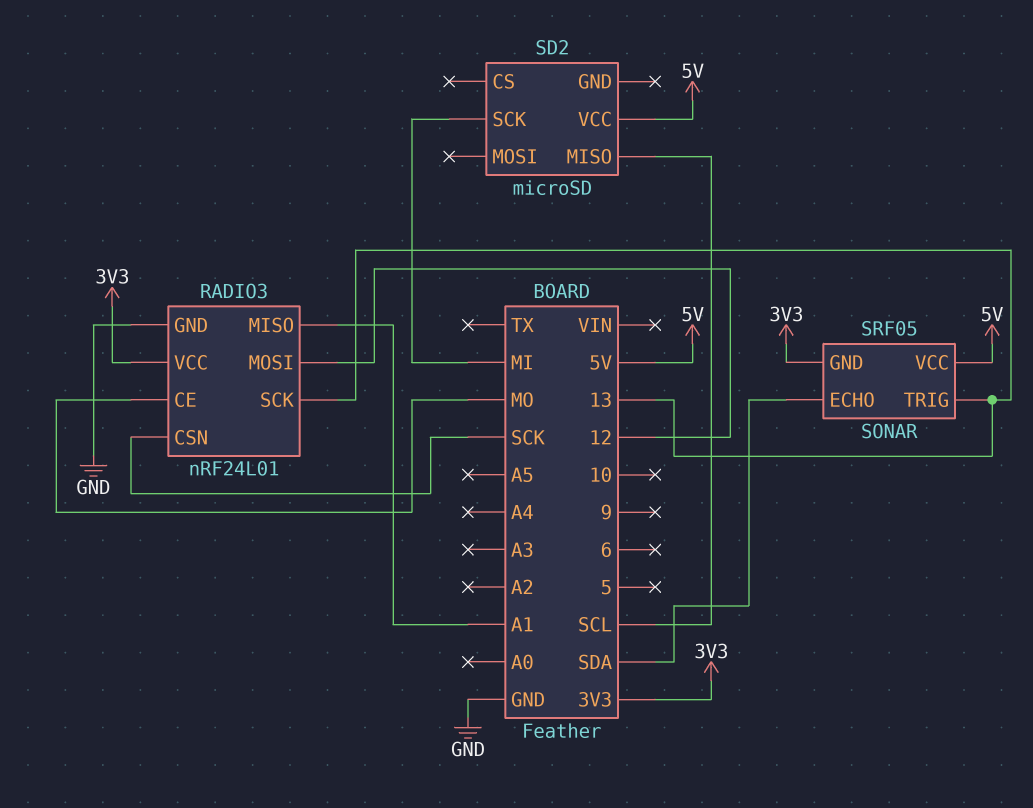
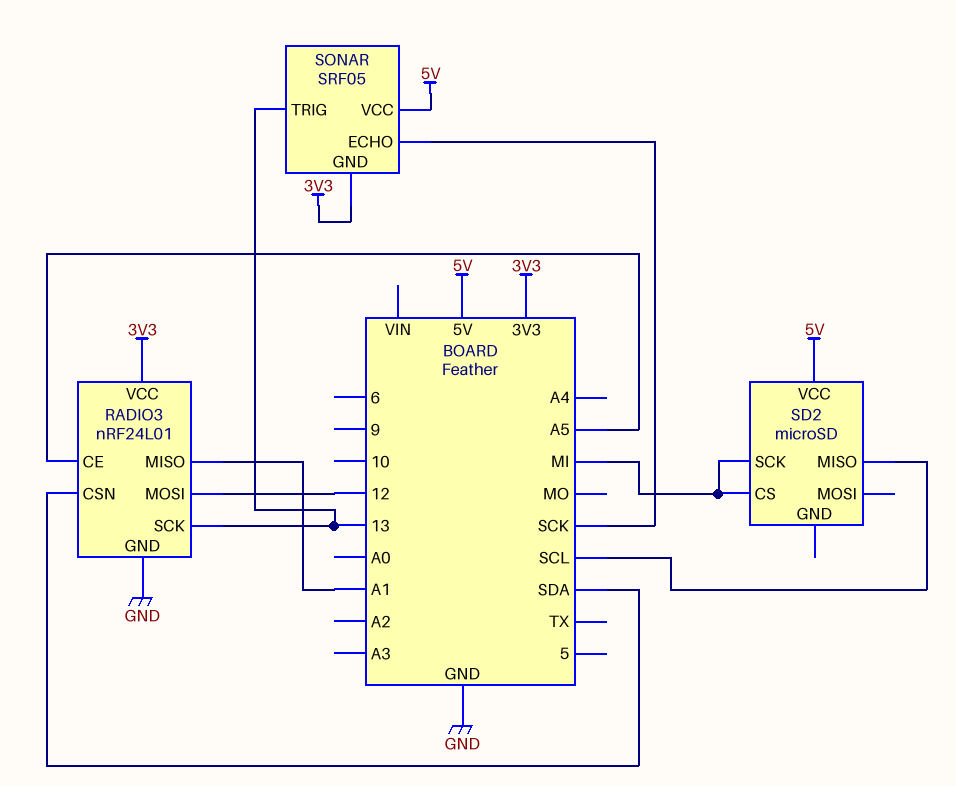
RADIO3 pin CE: MO -> A5
RADIO3 pin CSN: SCK -> SDA
SD2 pin CS: none -> MI
SONAR pin ECHO: SDA -> SCK

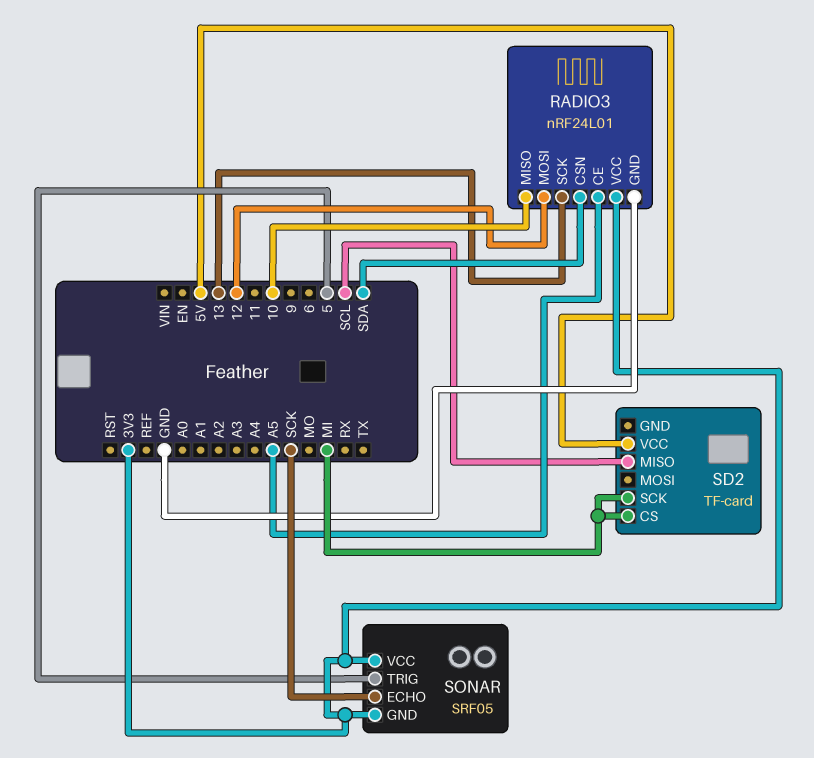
RADIO3 pin MISO: A1 -> 10
SD2: microSD -> TF-card
SONAR pin TRIG: 13 -> 5
SONAR pin VCC: 5V -> 3V3

